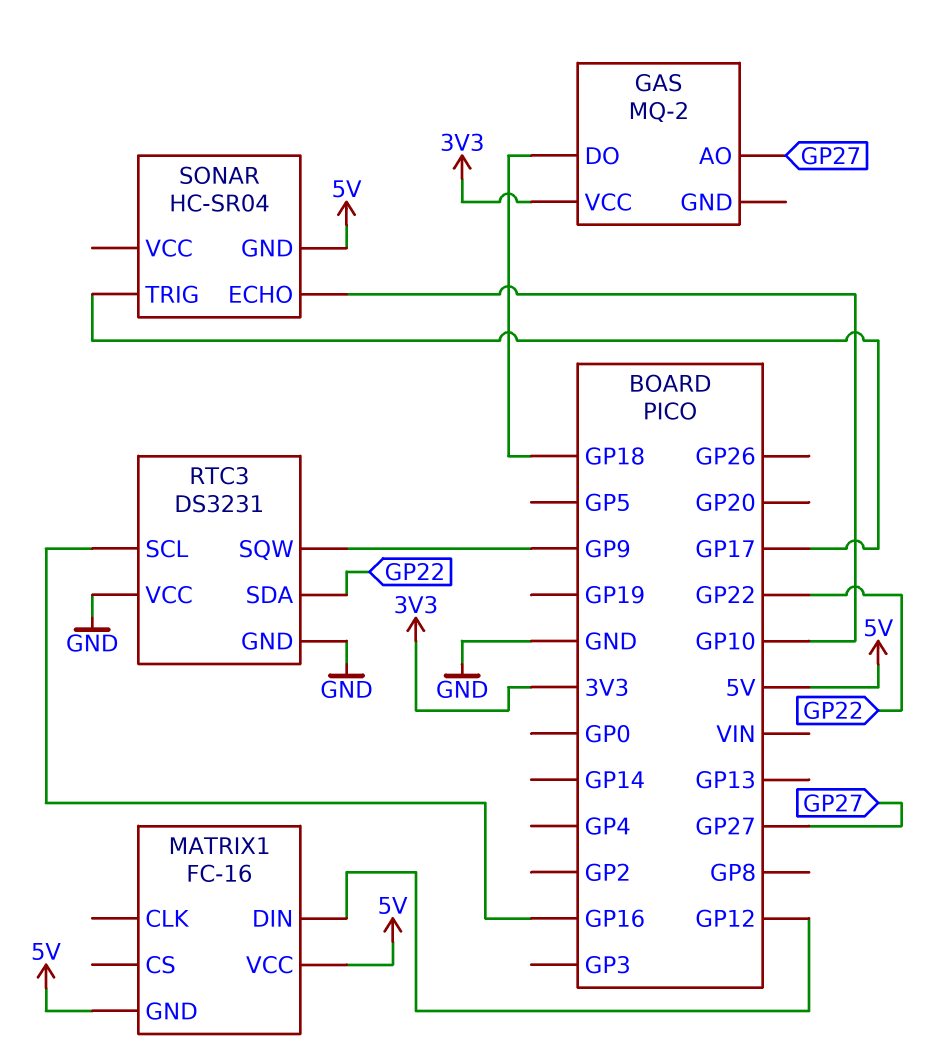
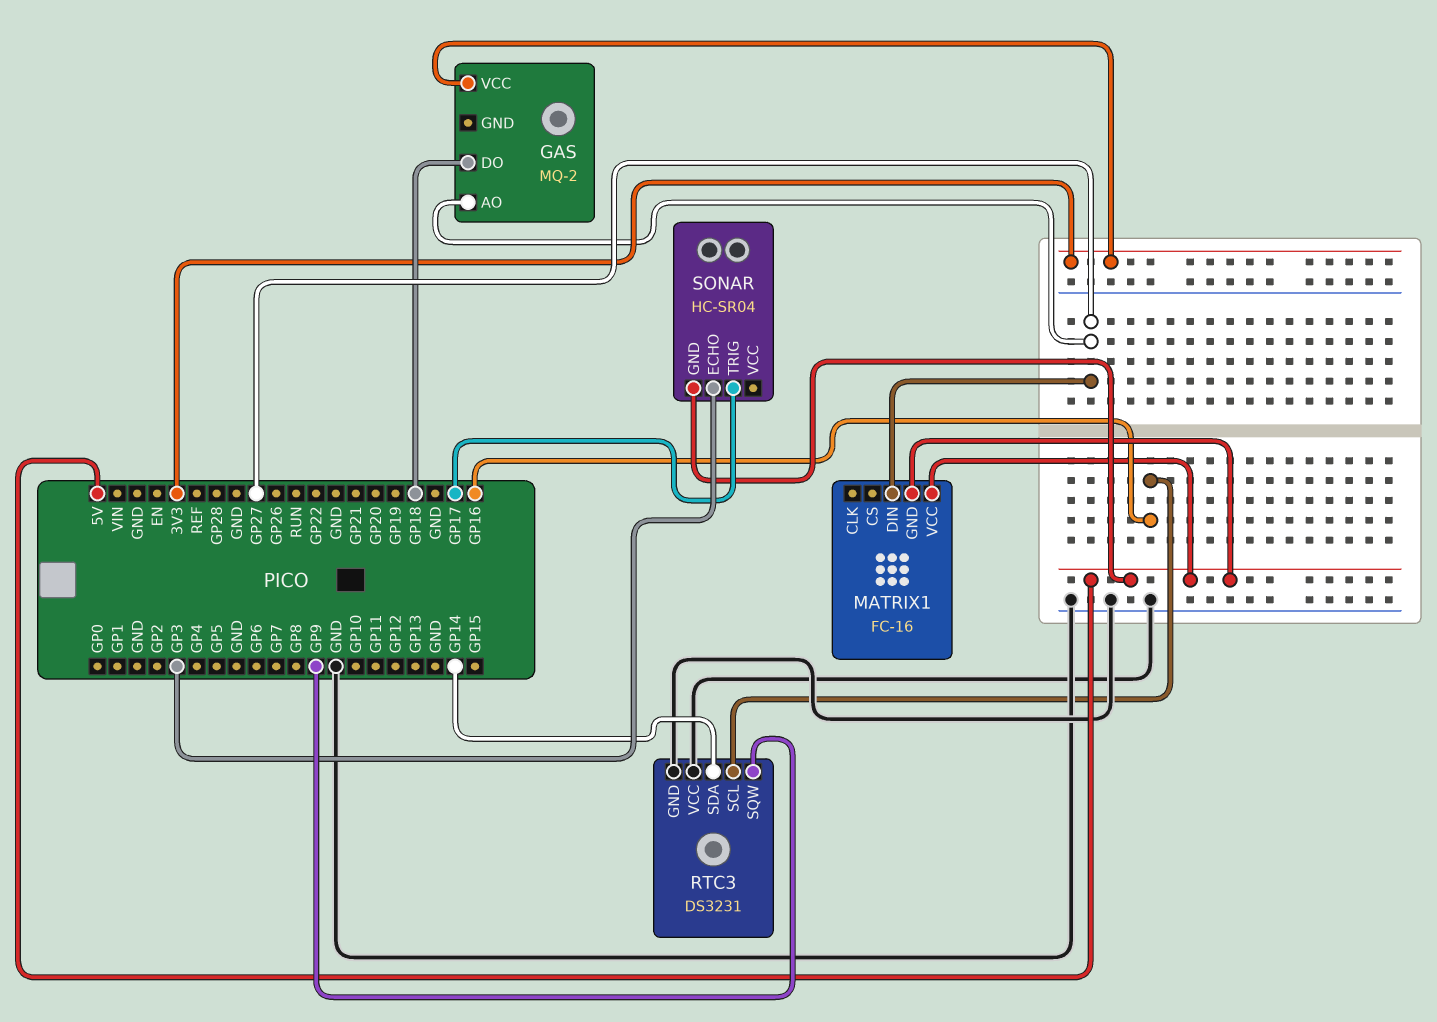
MATRIX1 pin DIN: GP12 -> GP27
RTC3 pin SDA: GP22 -> GP14
SONAR pin ECHO: GP10 -> GP3

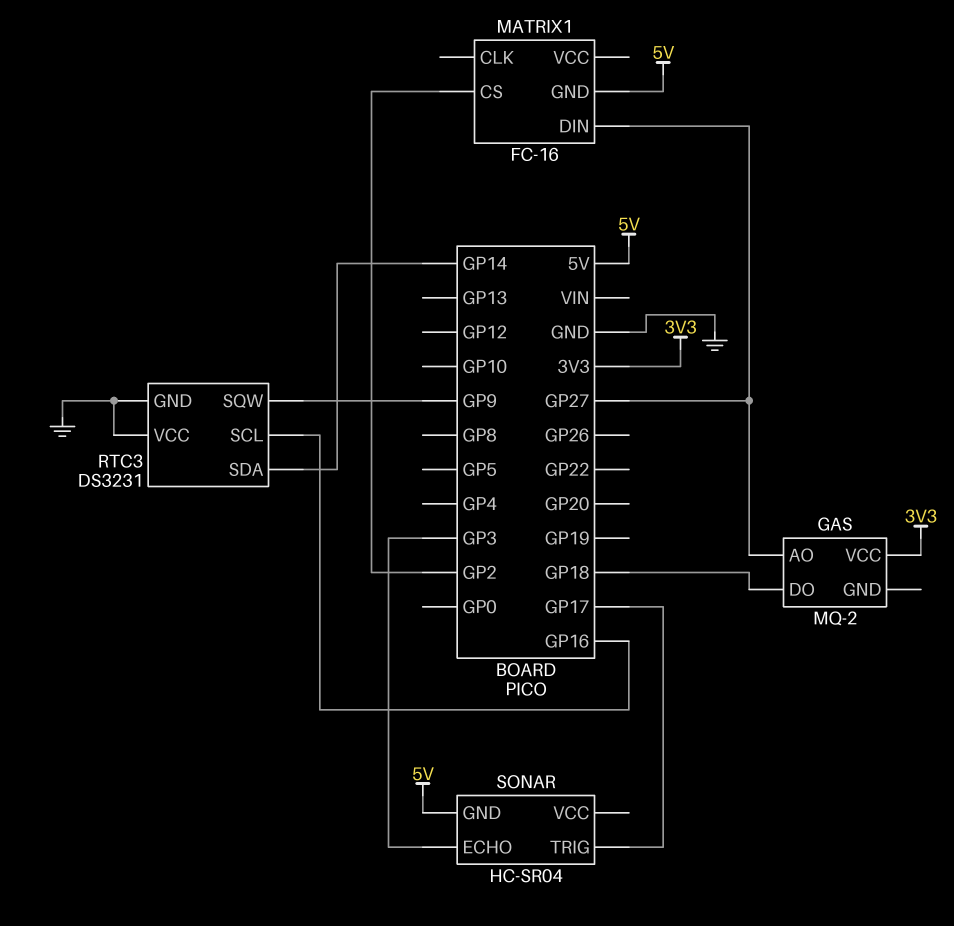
MATRIX1 pin CS: none -> GP2
MATRIX1 pin VCC: 5V -> none

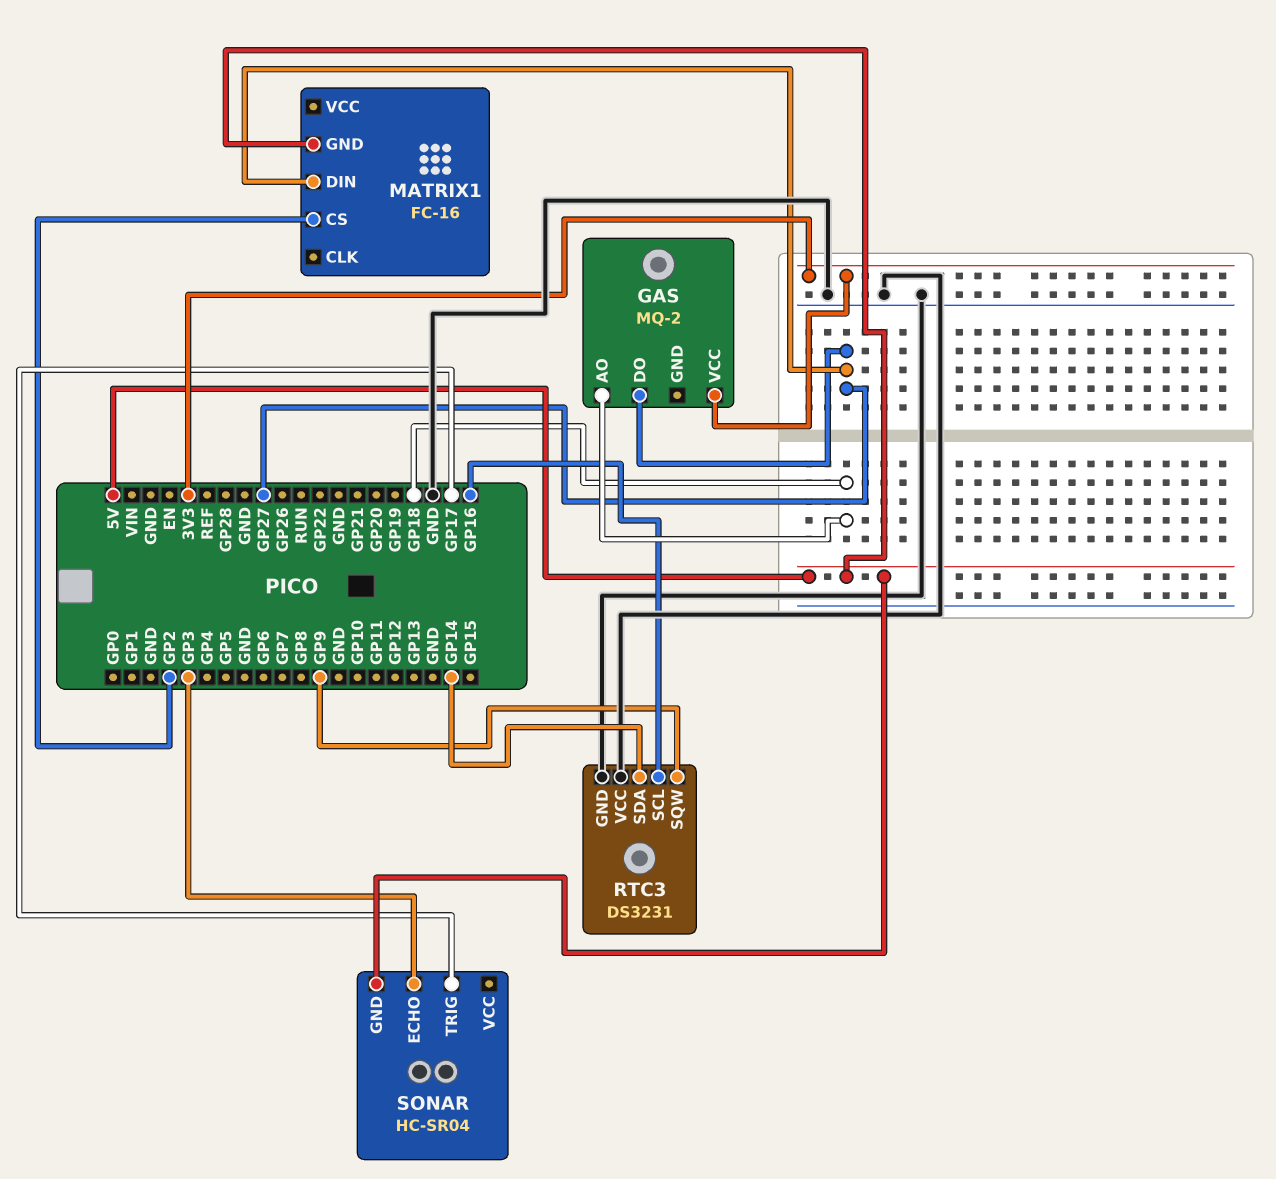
GAS pin AO: GP27 -> GP18
GAS pin DO: GP18 -> GP27

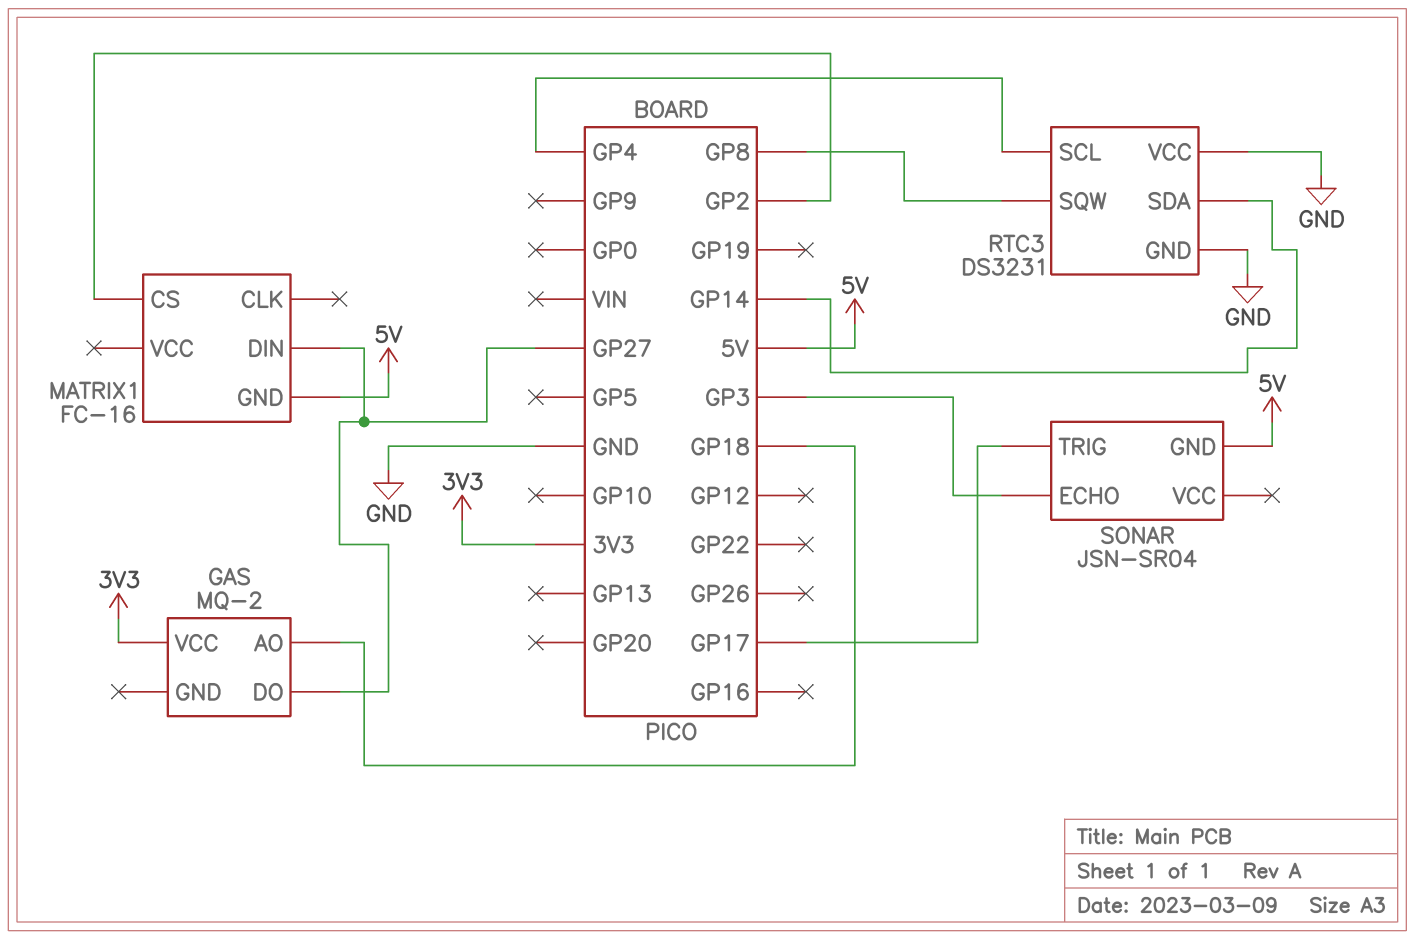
RTC3 pin SCL: GP16 -> GP4
RTC3 pin SQW: GP9 -> GP8
SONAR: HC-SR04 -> JSN-SR04

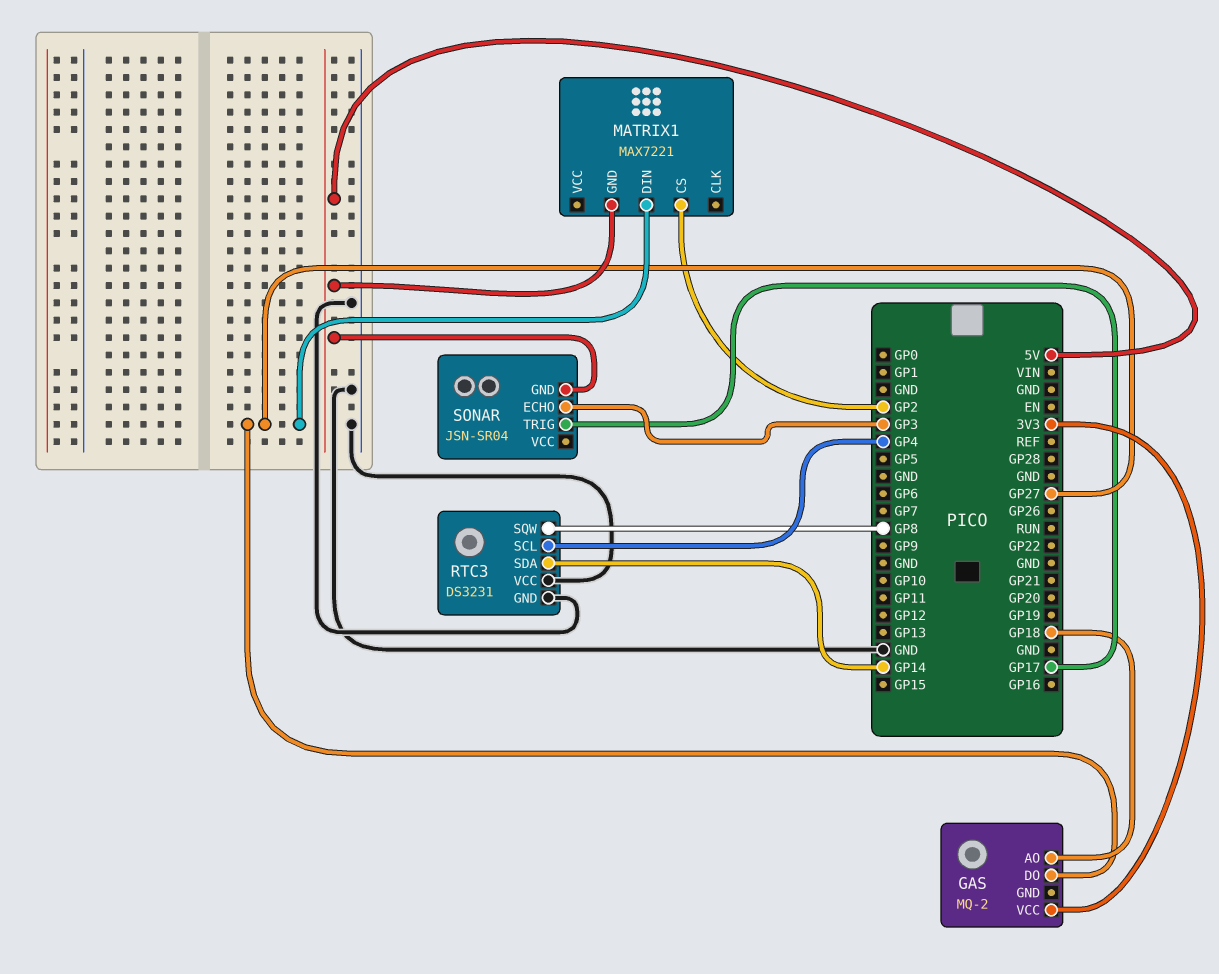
MATRIX1: FC-16 -> MAX7221

